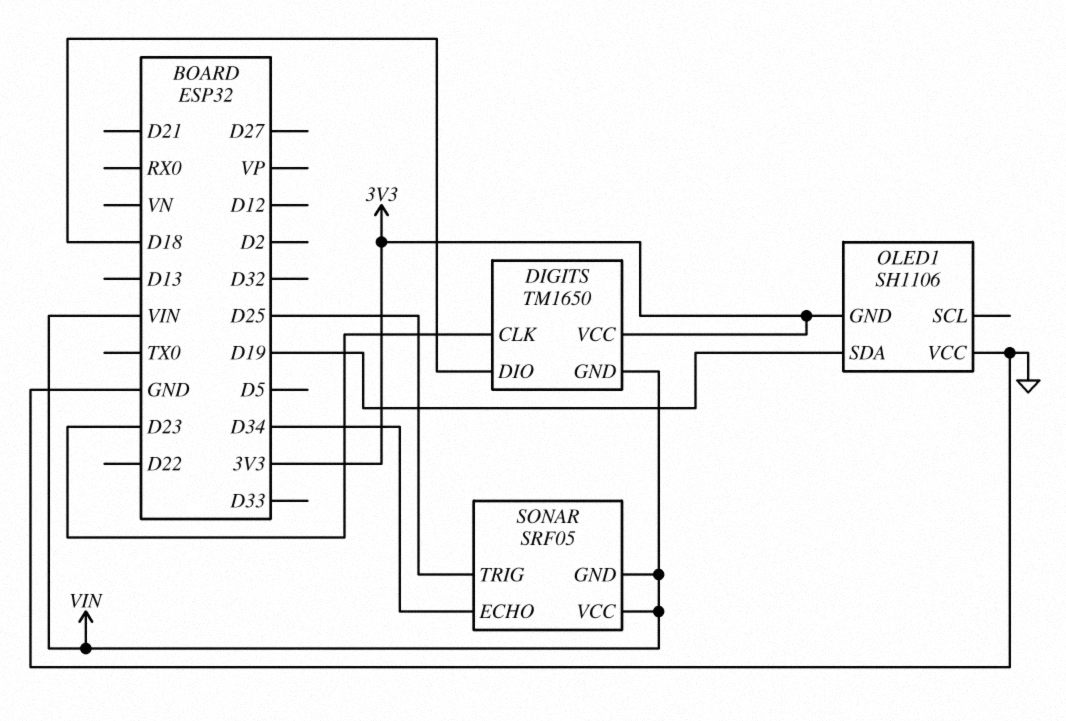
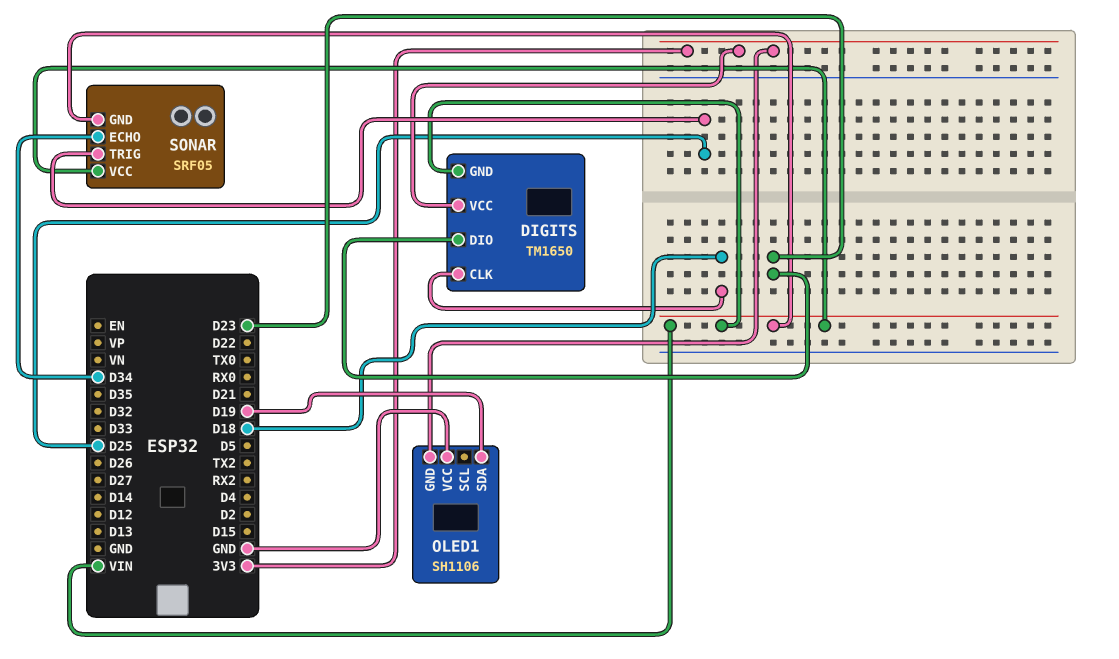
DIGITS pin CLK: D23 -> D18
DIGITS pin DIO: D18 -> D23

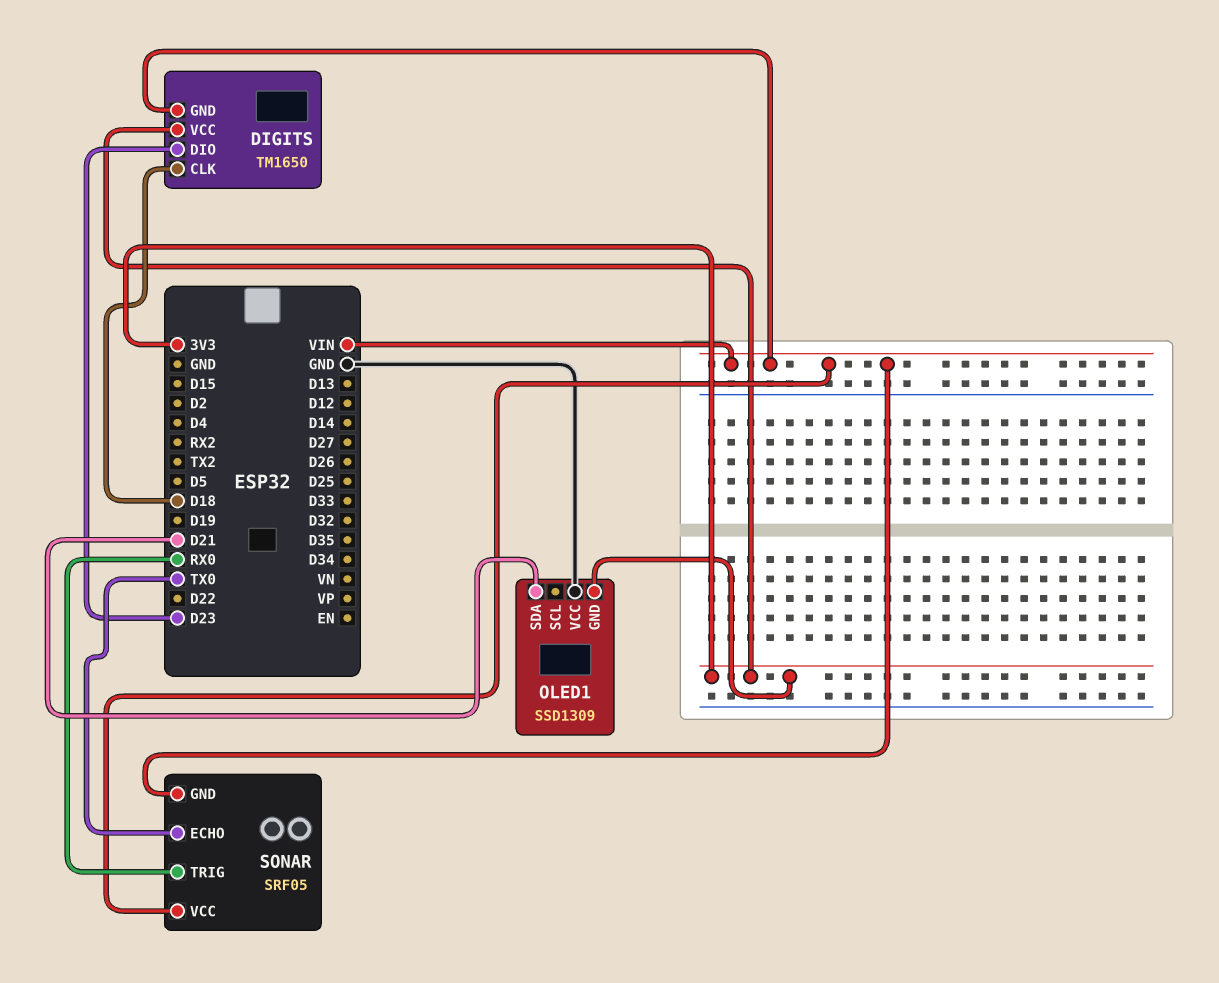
OLED1: SH1106 -> SSD1309
OLED1 pin SDA: D19 -> D21
SONAR pin ECHO: D34 -> TX0
SONAR pin TRIG: D25 -> RX0

